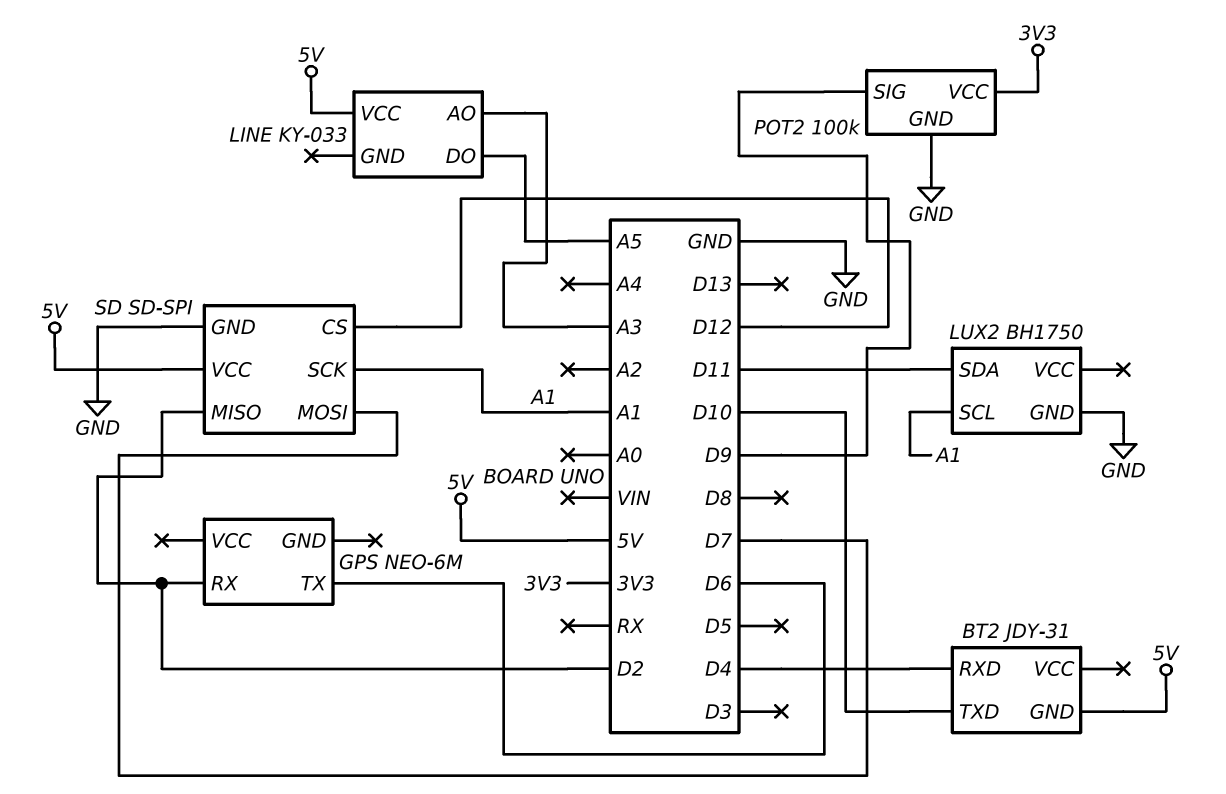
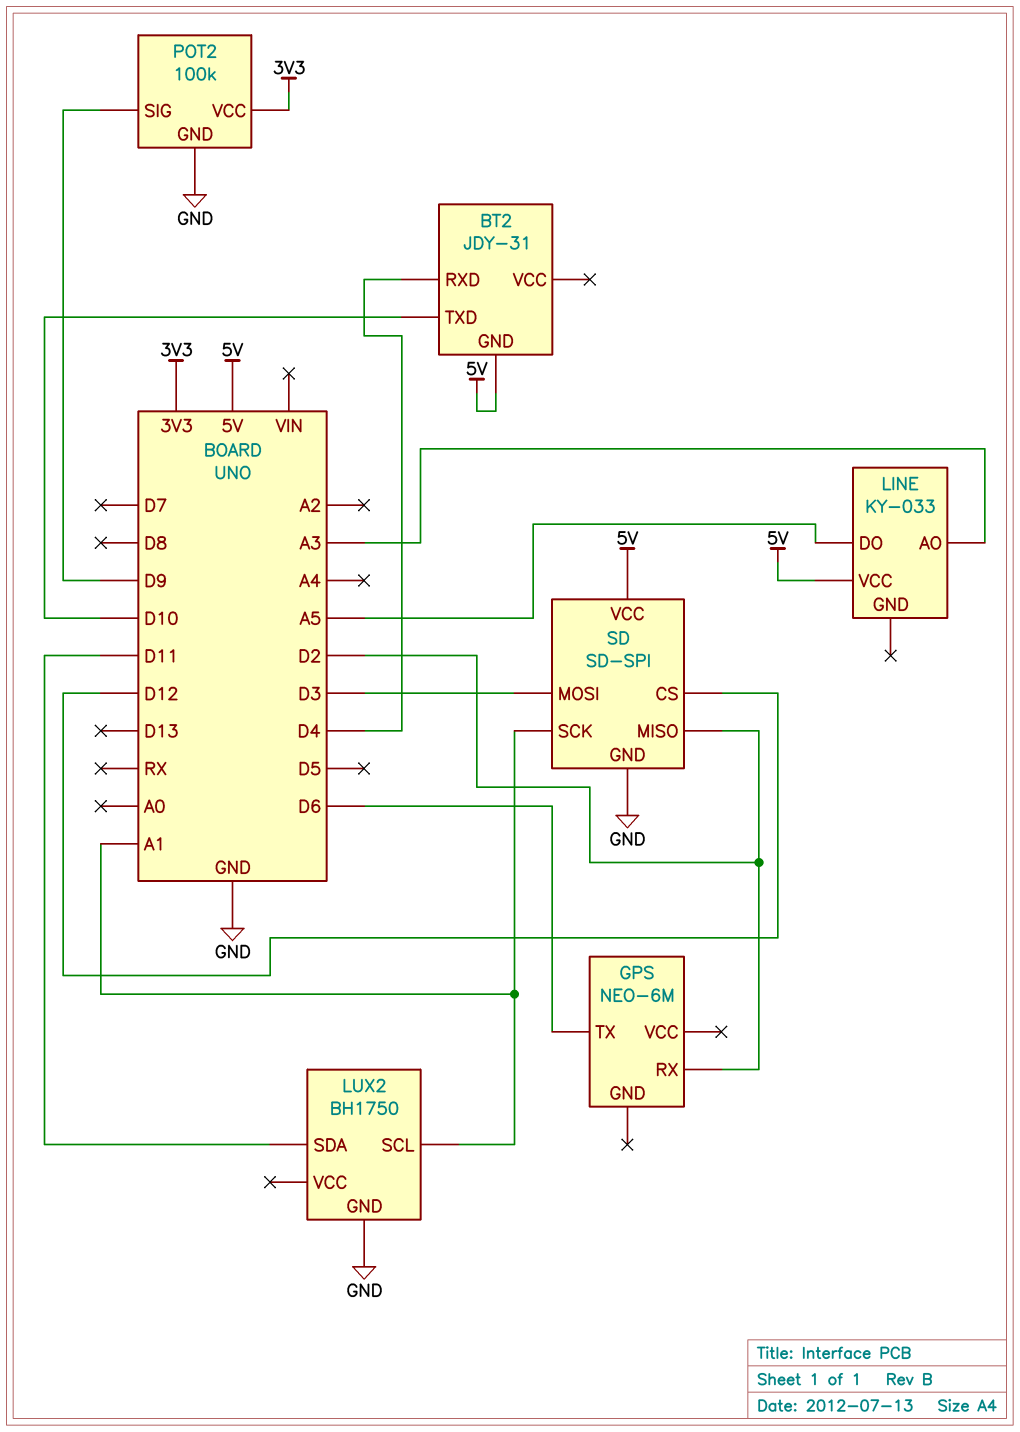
SD pin MOSI: D7 -> D3

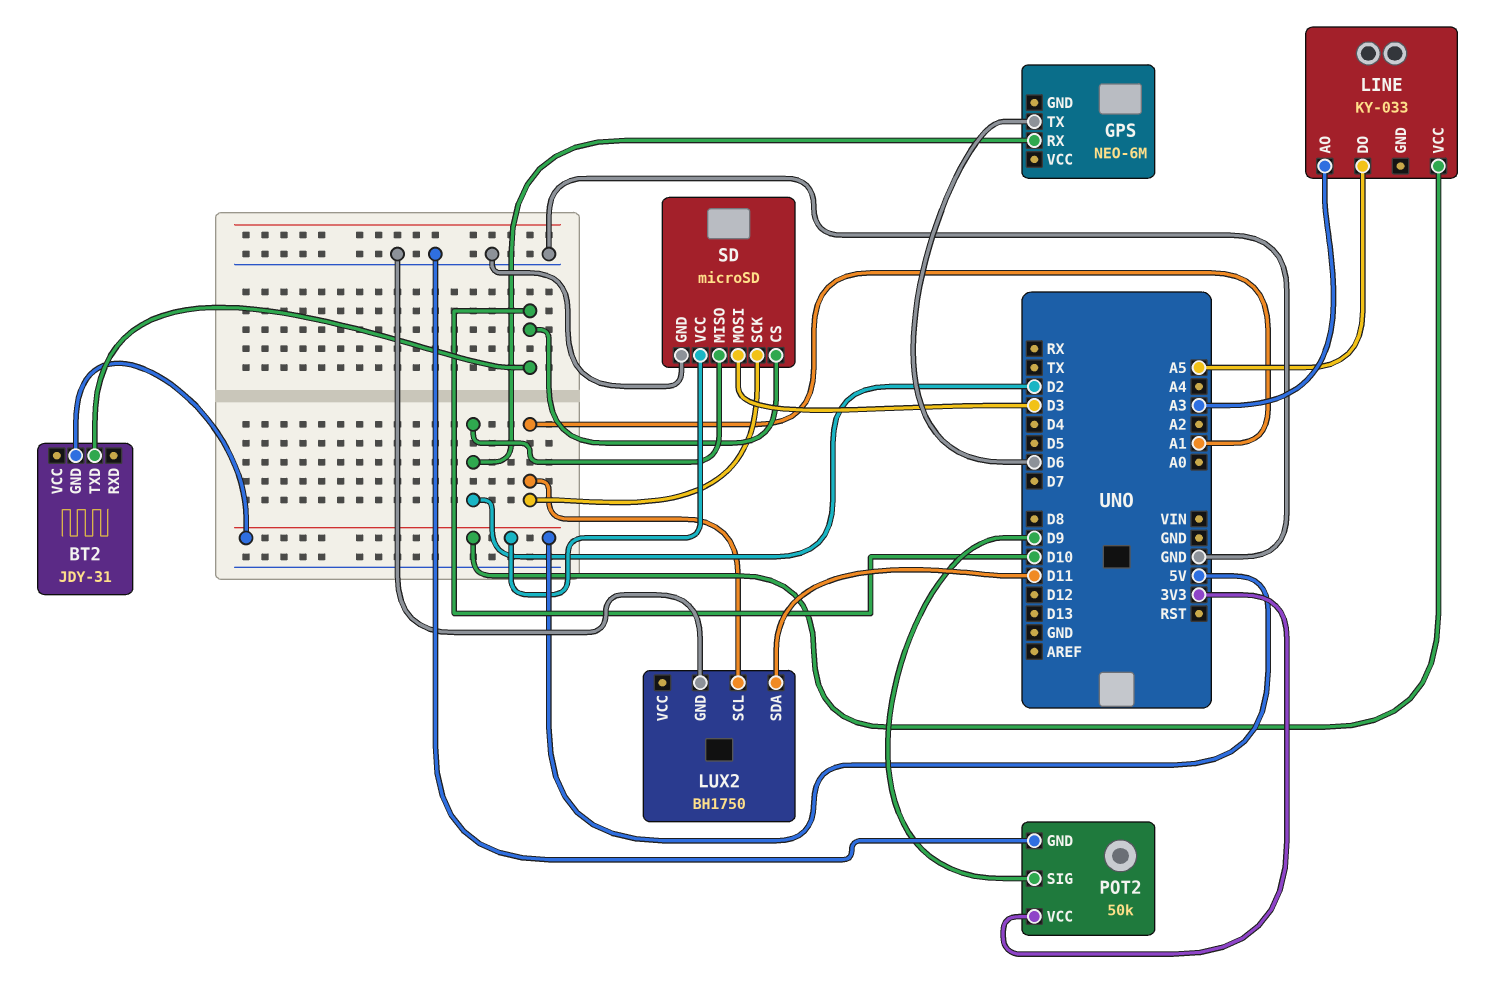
BT2 pin RXD: D4 -> none
POT2: 100k -> 50k
SD: SD-SPI -> microSD
SD pin CS: D12 -> D10

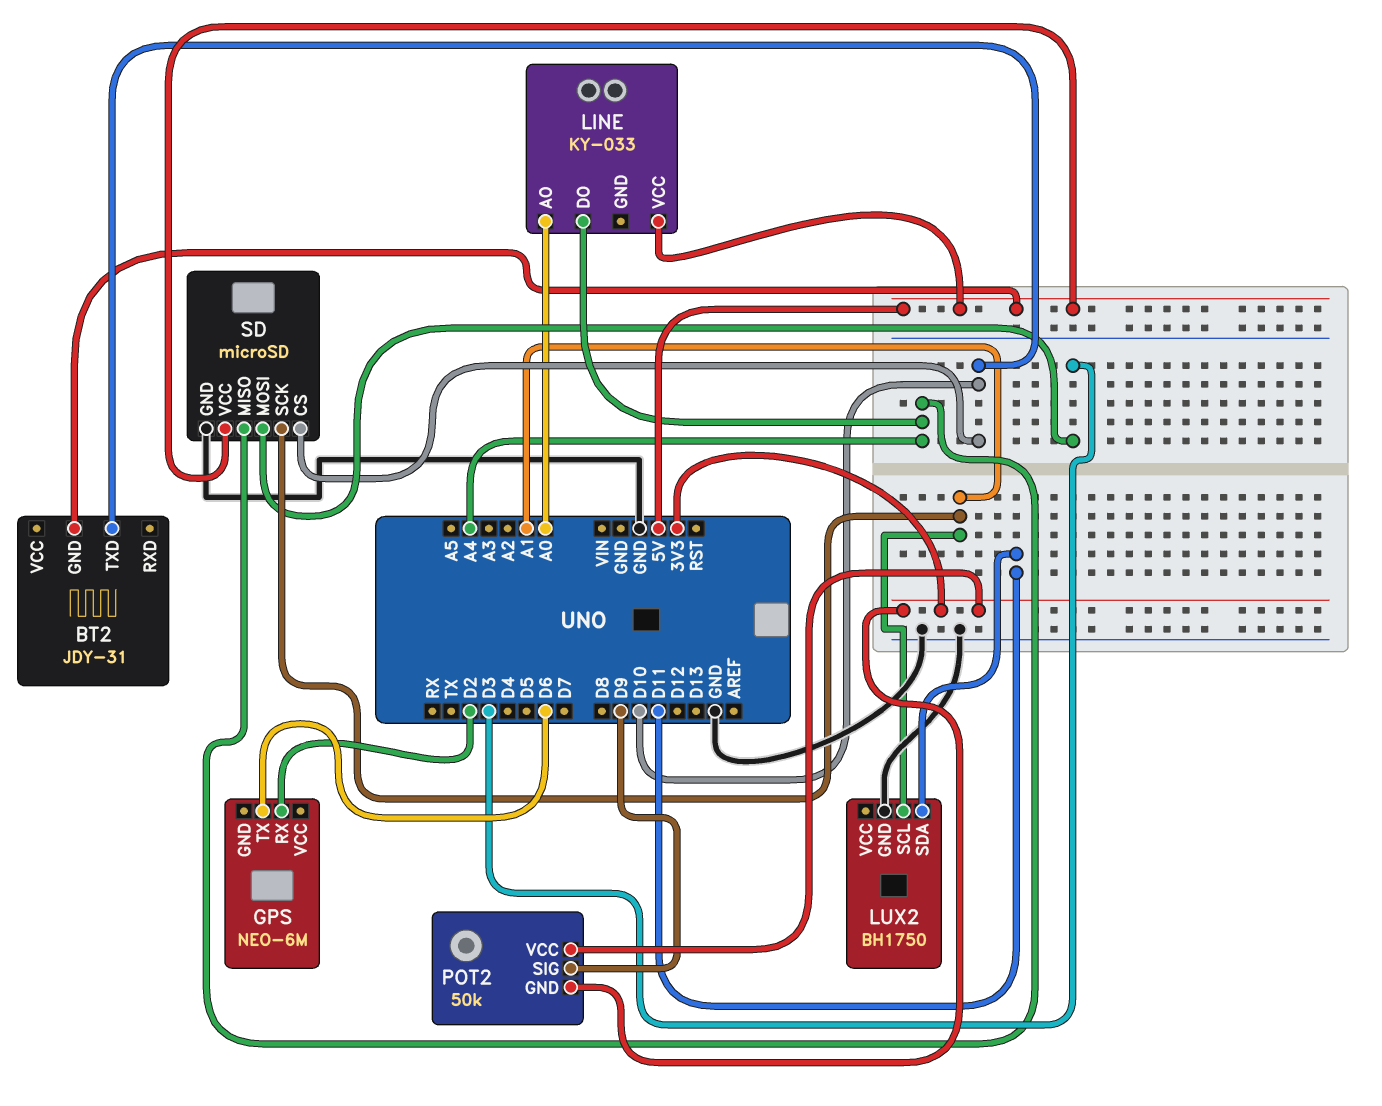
LINE pin AO: A3 -> A0
LINE pin DO: A5 -> A4
POT2 pin GND: GND -> 3V3
SD pin MISO: D2 -> A4

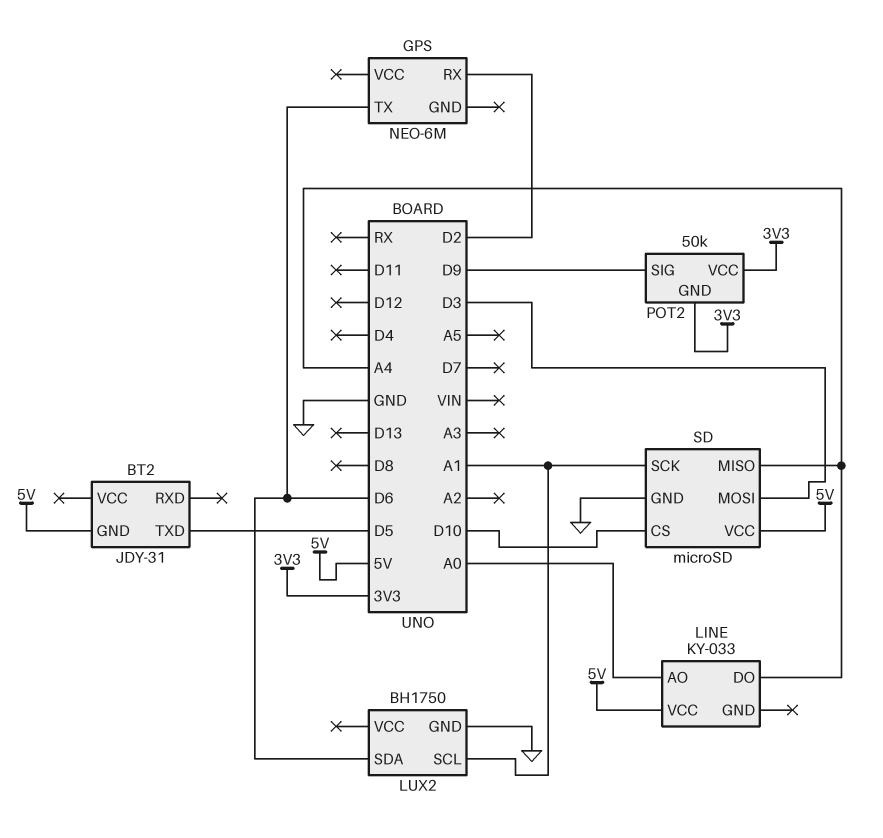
BT2 pin TXD: D10 -> D5
LUX2 pin SDA: D11 -> D6

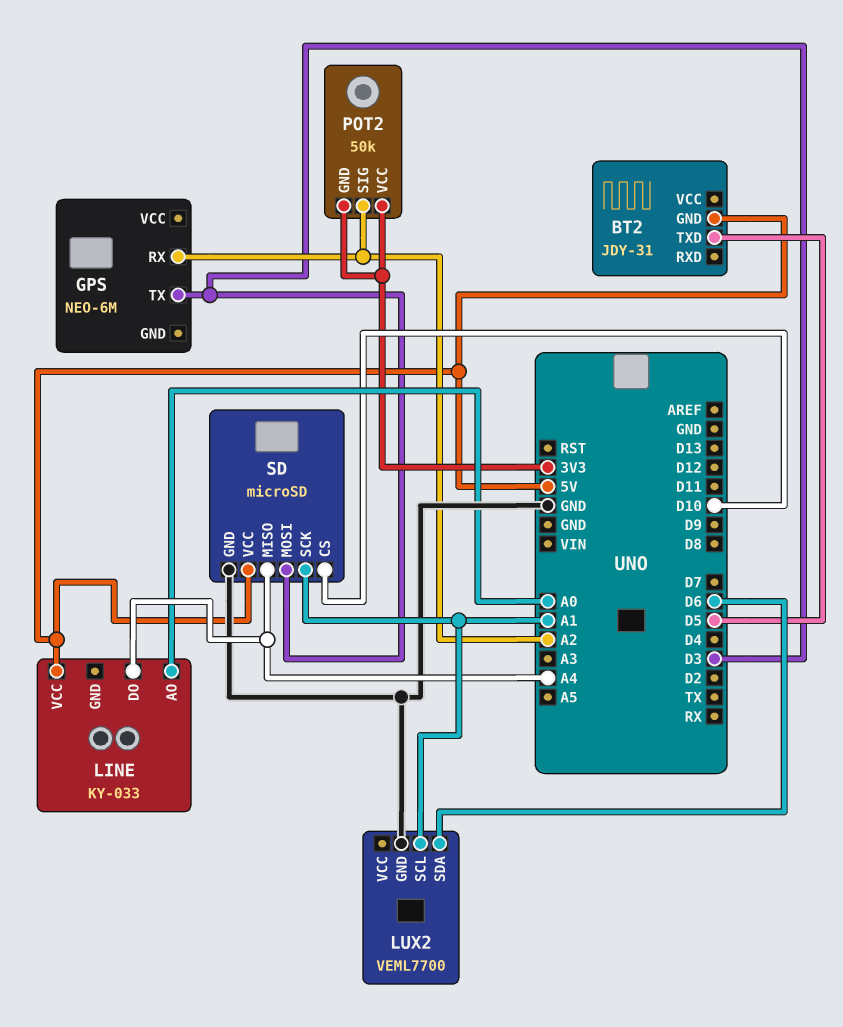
GPS pin RX: D2 -> A2
GPS pin TX: D6 -> D3
LUX2: BH1750 -> VEML7700
POT2 pin SIG: D9 -> A2

